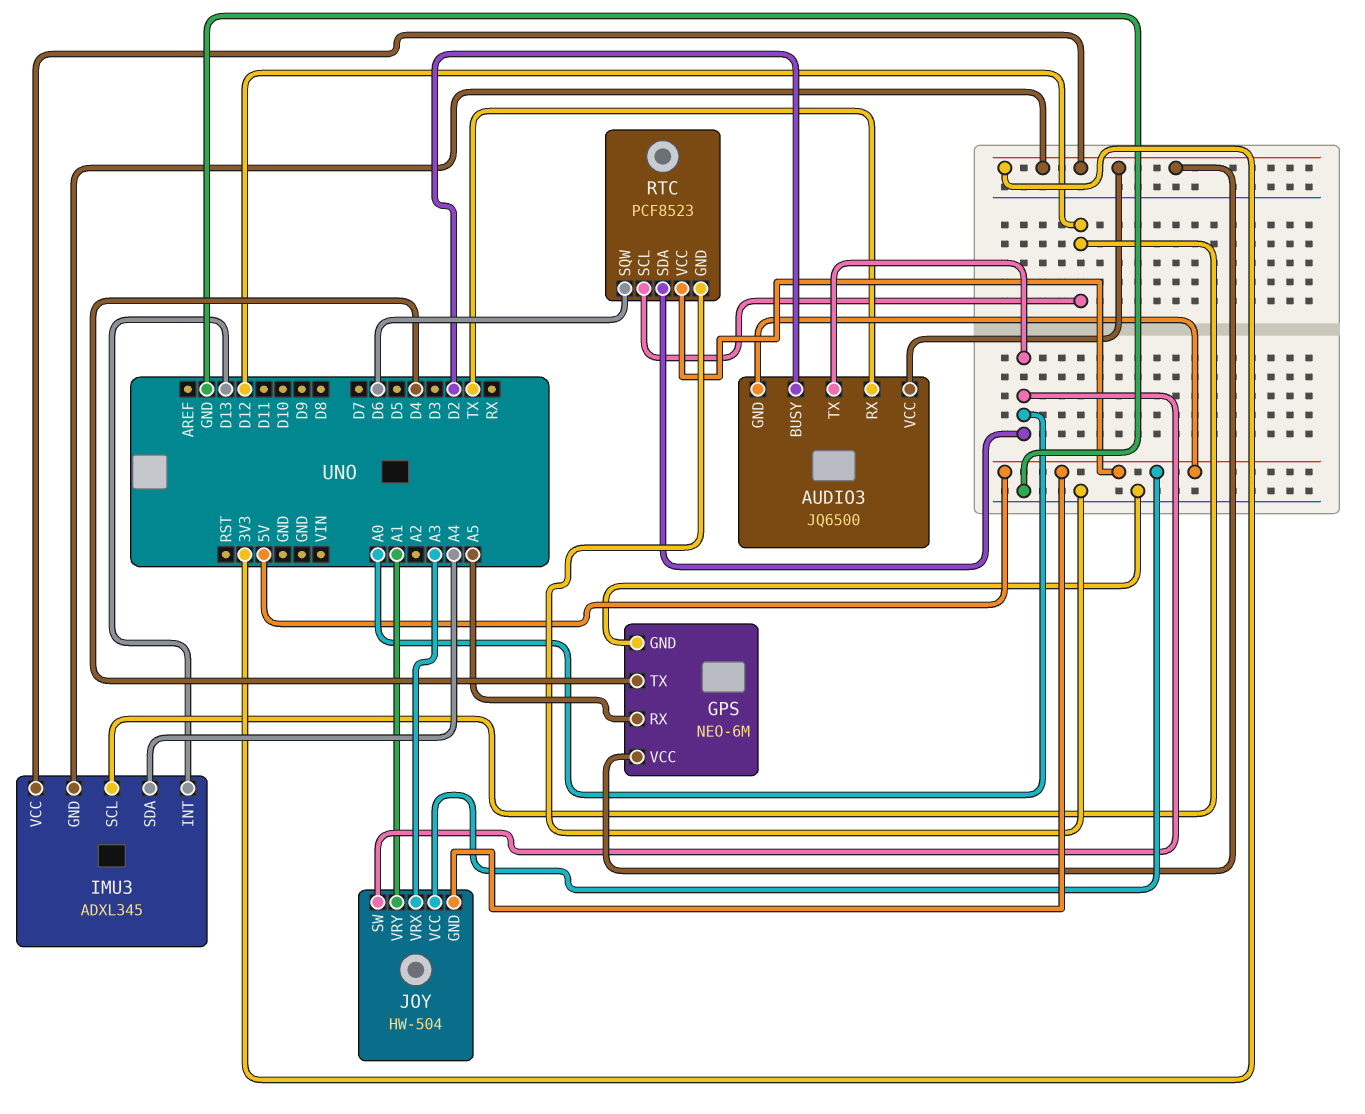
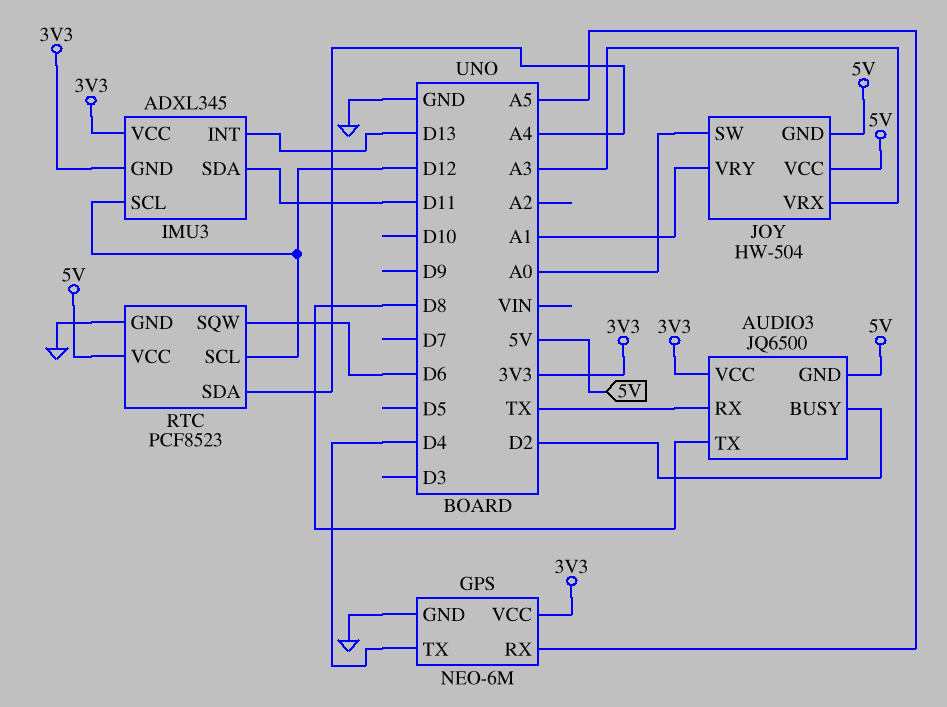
AUDIO3 pin TX: A0 -> D8
IMU3 pin SDA: A4 -> D11
RTC pin SDA: A0 -> A4

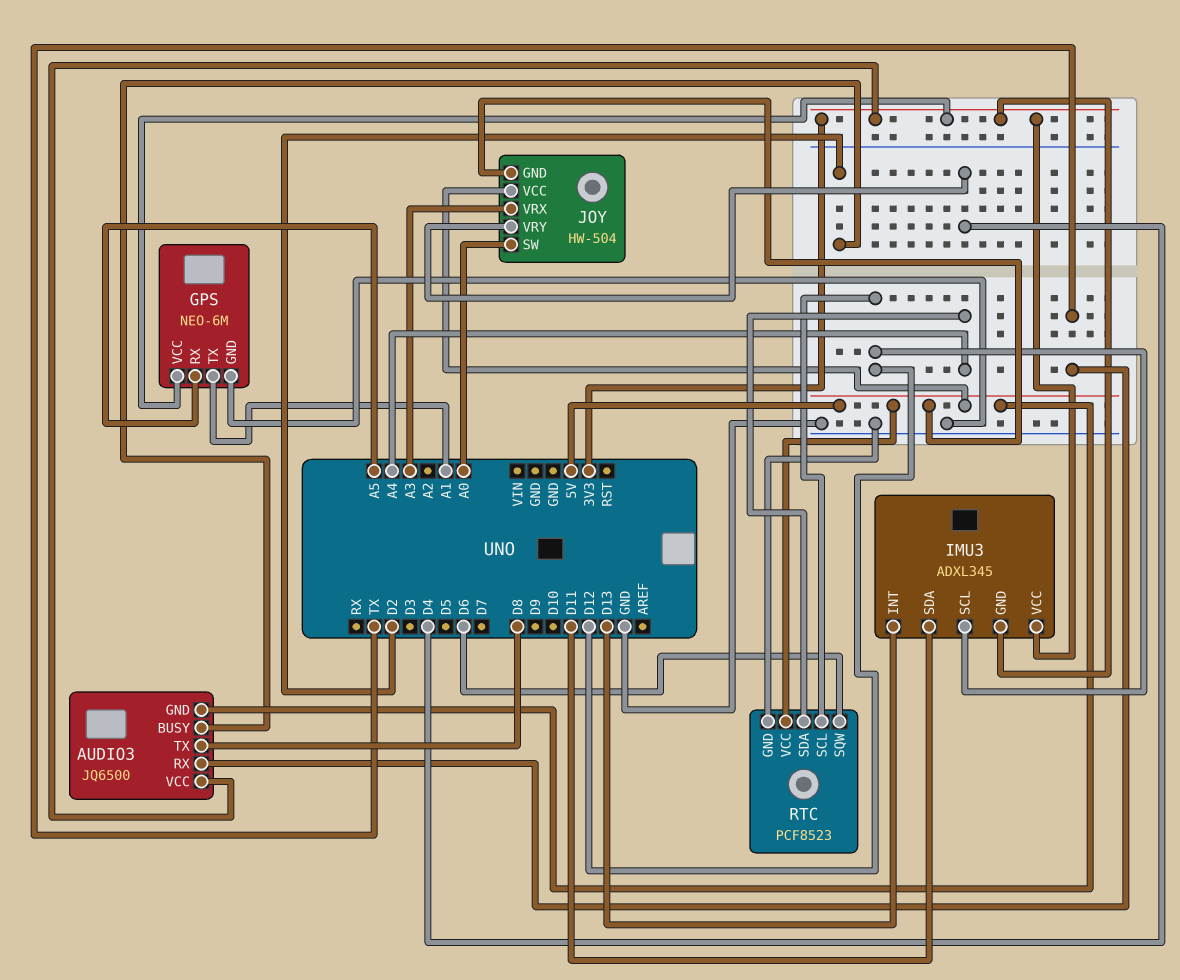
GPS pin TX: D4 -> A1
JOY pin VRY: A1 -> D4

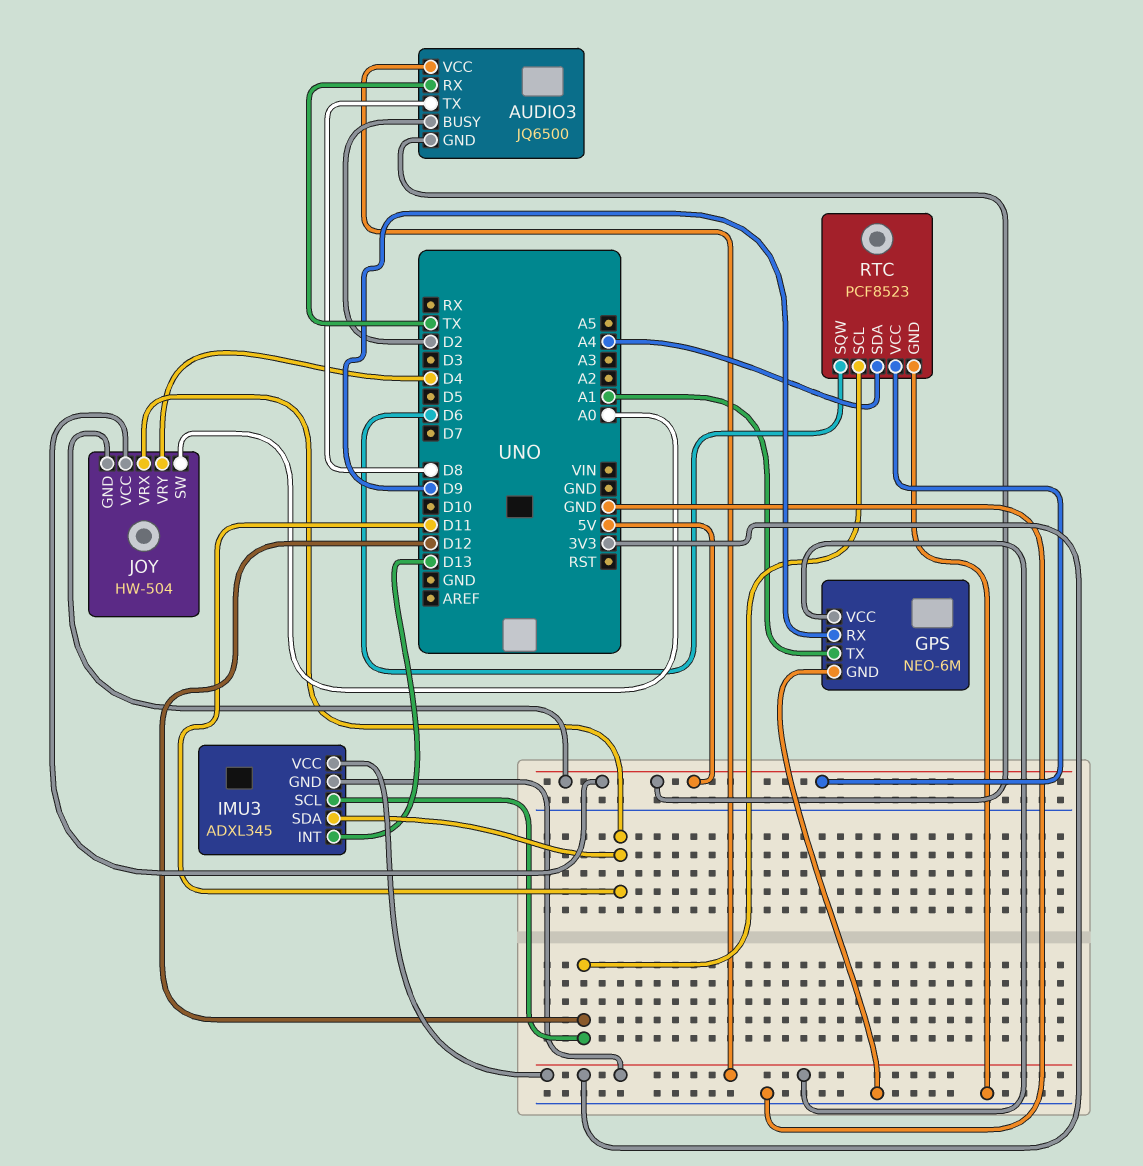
GPS pin RX: A5 -> D9
JOY pin VRX: A3 -> D11

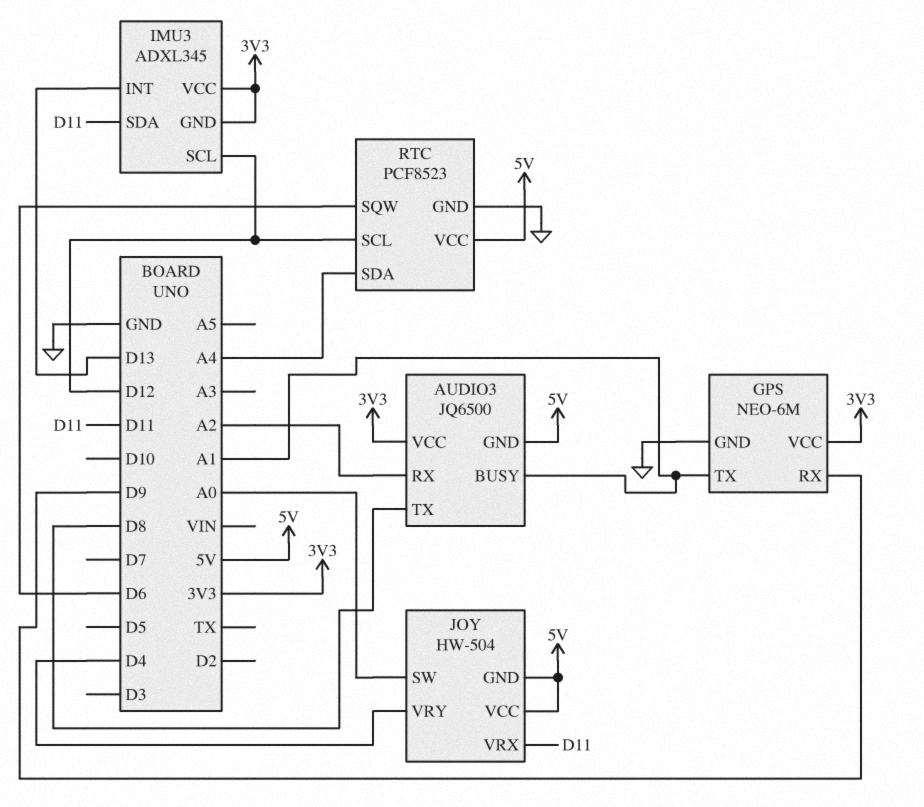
AUDIO3 pin BUSY: D2 -> A1
AUDIO3 pin RX: TX -> A2

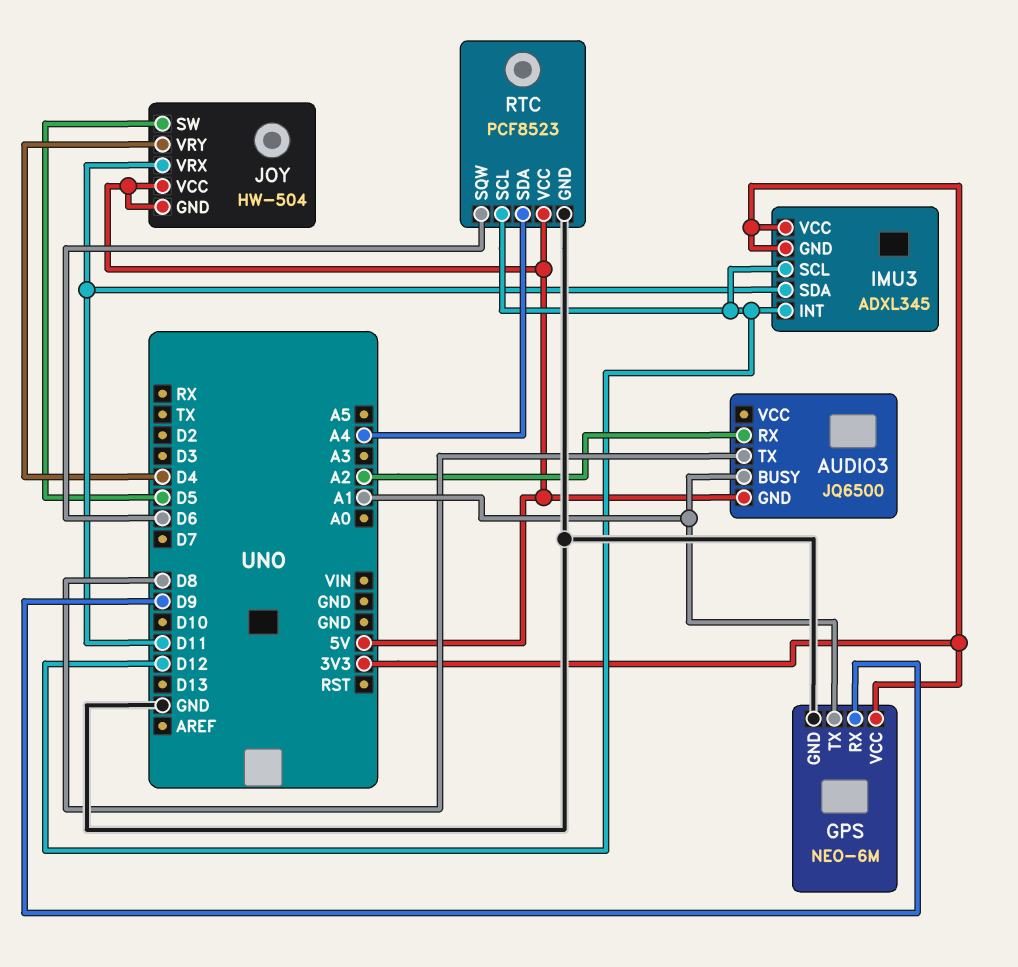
AUDIO3 pin VCC: 3V3 -> none
IMU3 pin INT: D13 -> D12
JOY pin SW: A0 -> D5

